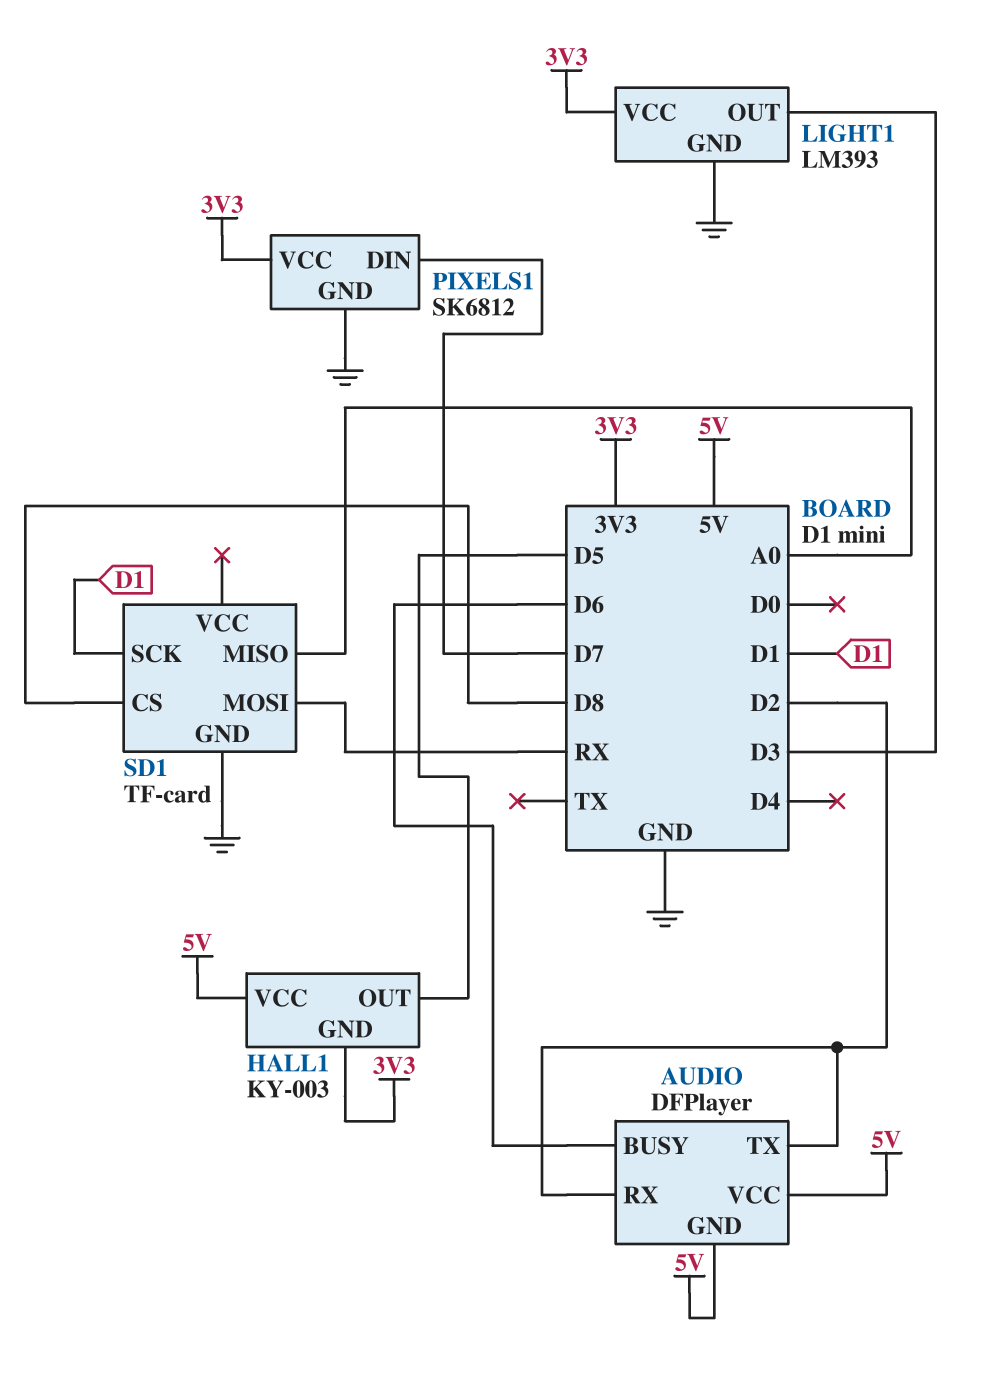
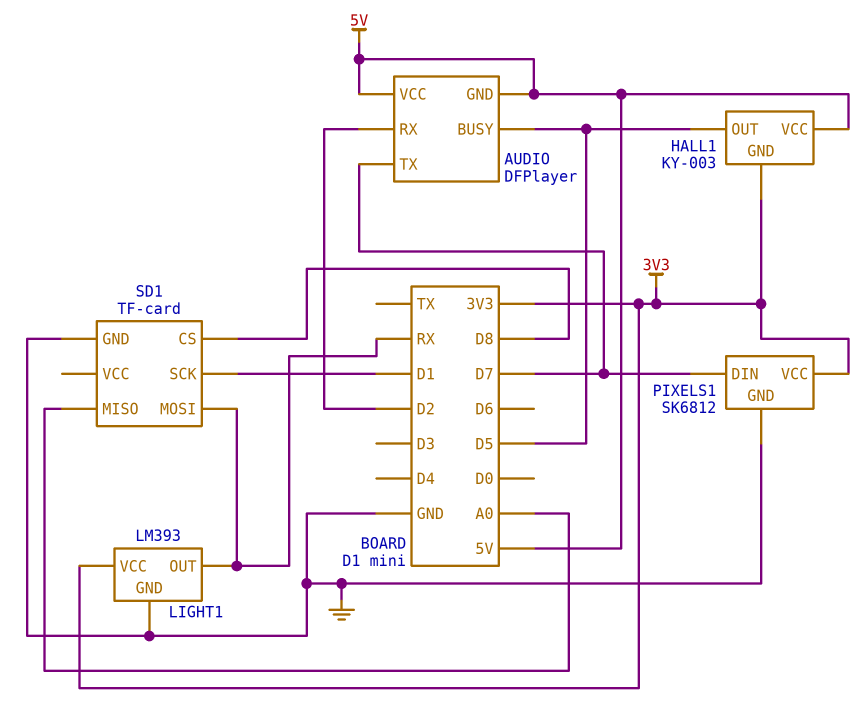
AUDIO pin BUSY: D6 -> D5
AUDIO pin TX: D2 -> D7
LIGHT1 pin OUT: D3 -> RX

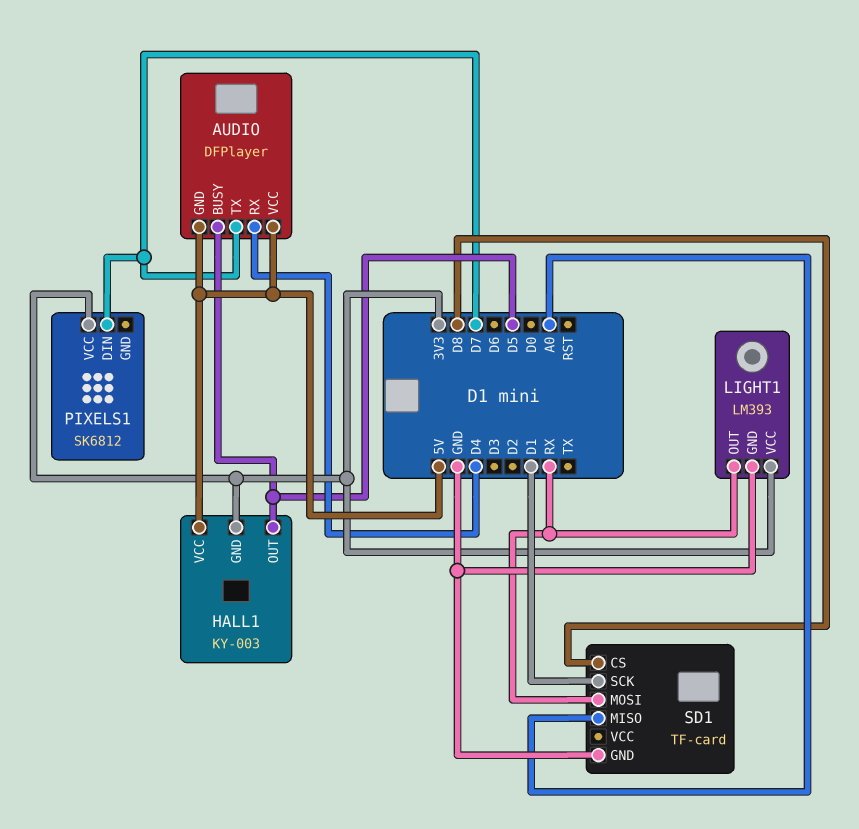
AUDIO pin RX: D2 -> D4
PIXELS1 pin GND: GND -> none

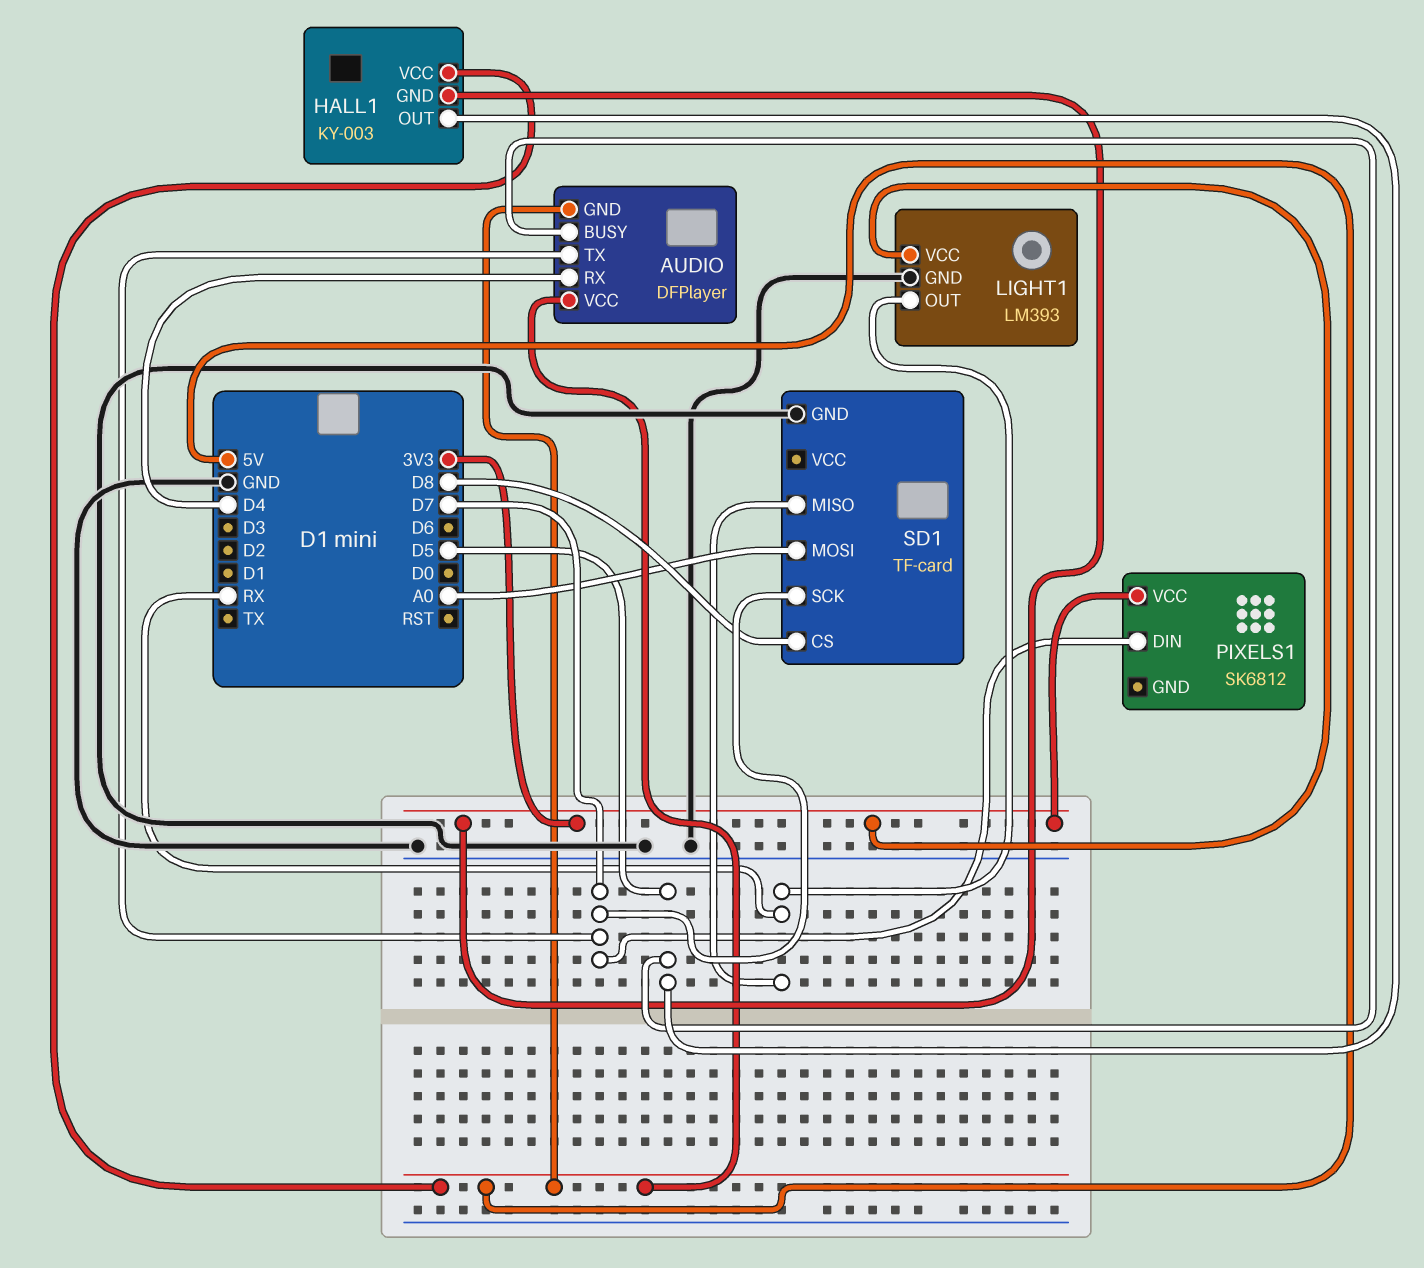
SD1 pin MISO: A0 -> RX
SD1 pin MOSI: RX -> A0
SD1 pin SCK: D1 -> D7

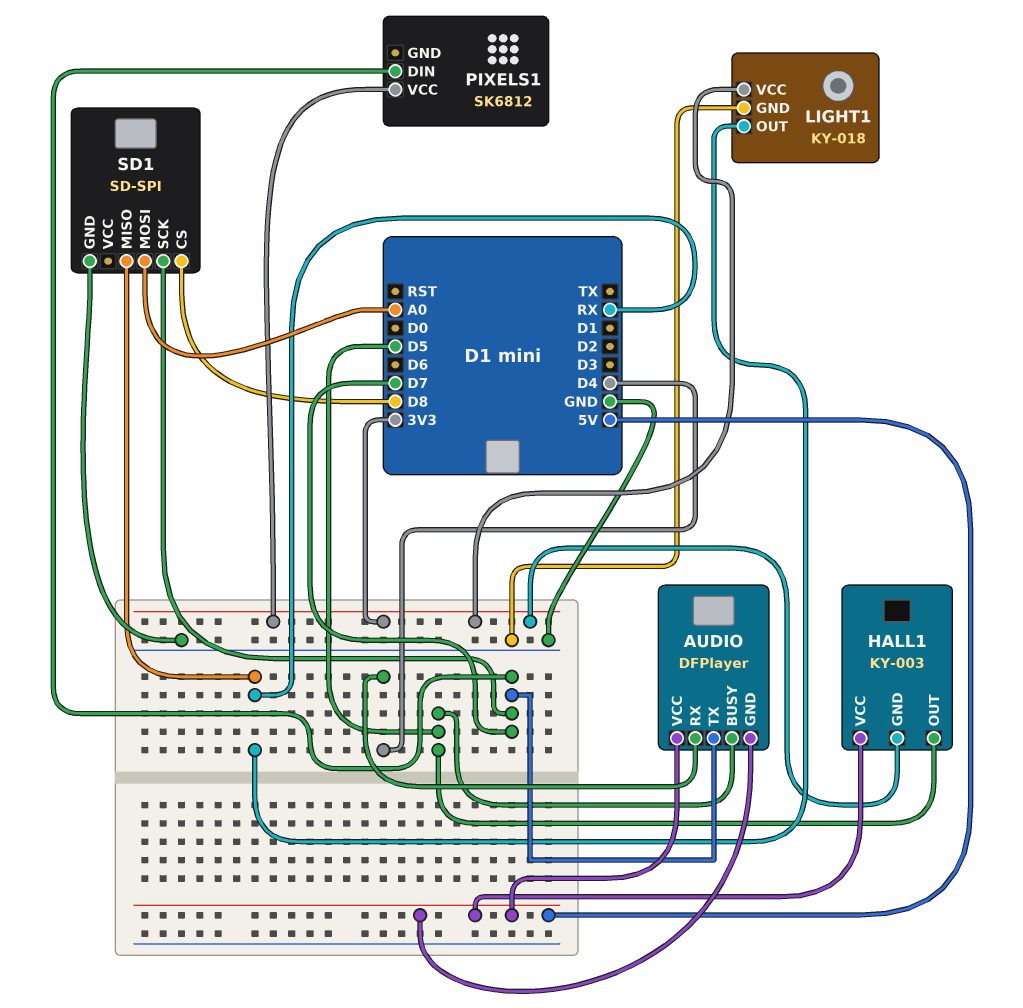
LIGHT1: LM393 -> KY-018
SD1: TF-card -> SD-SPI

